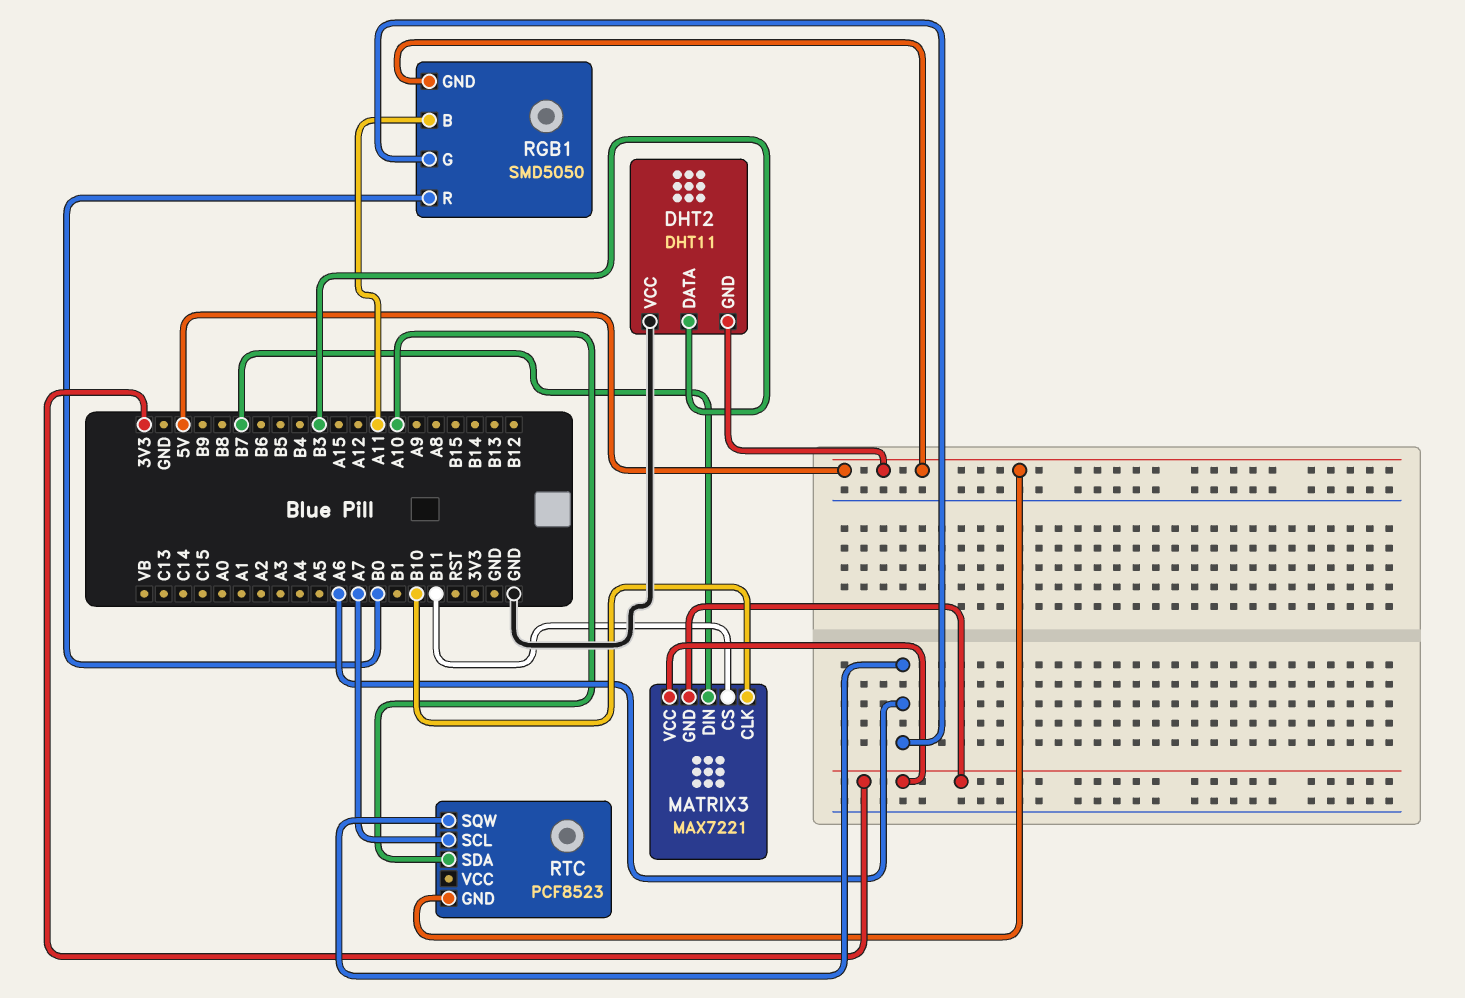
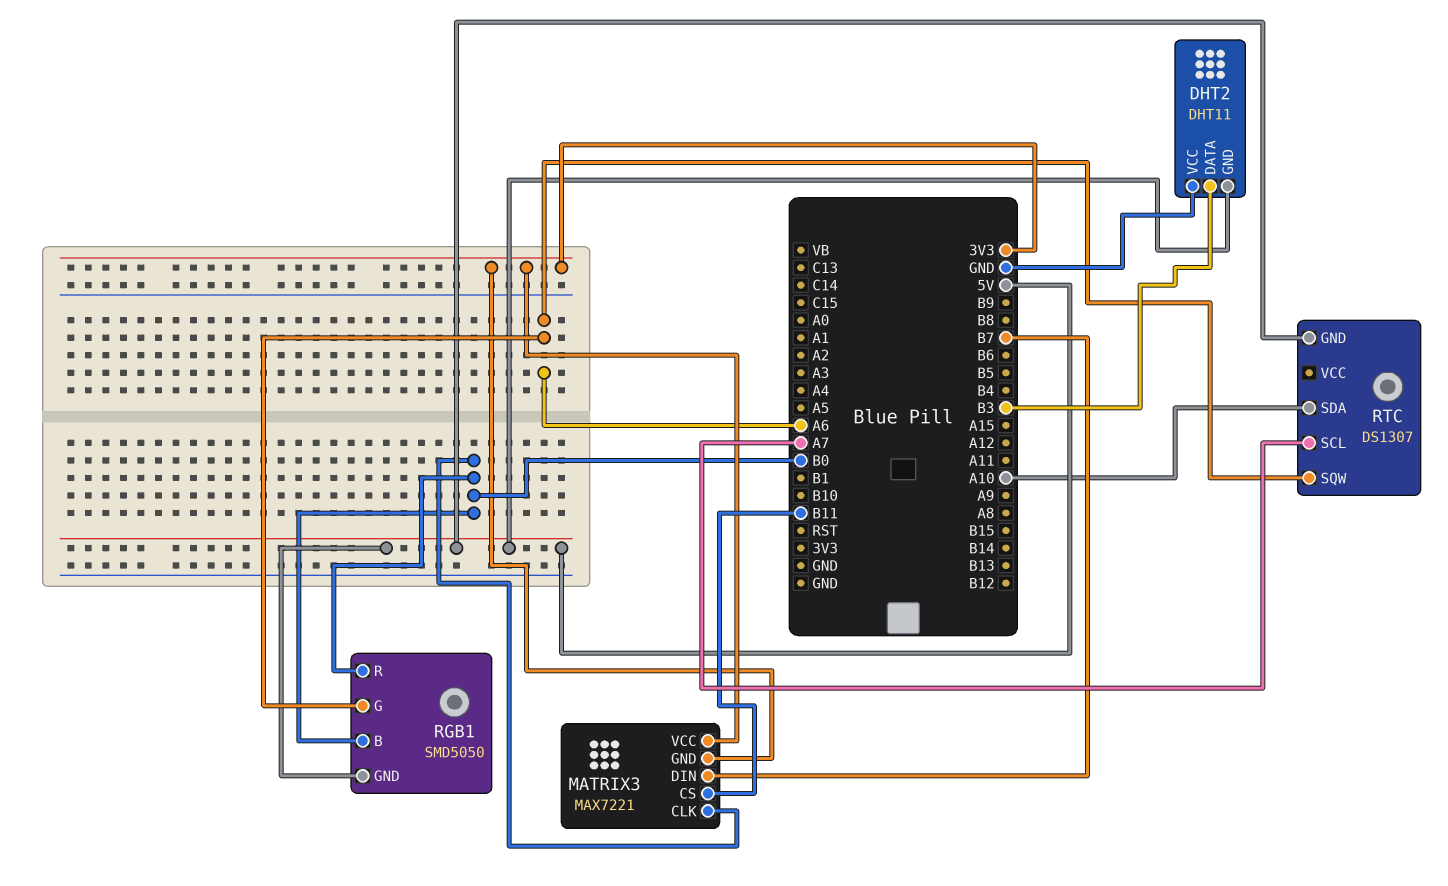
MATRIX3 pin CLK: B10 -> B0
RGB1 pin B: A11 -> B0
RTC: PCF8523 -> DS1307

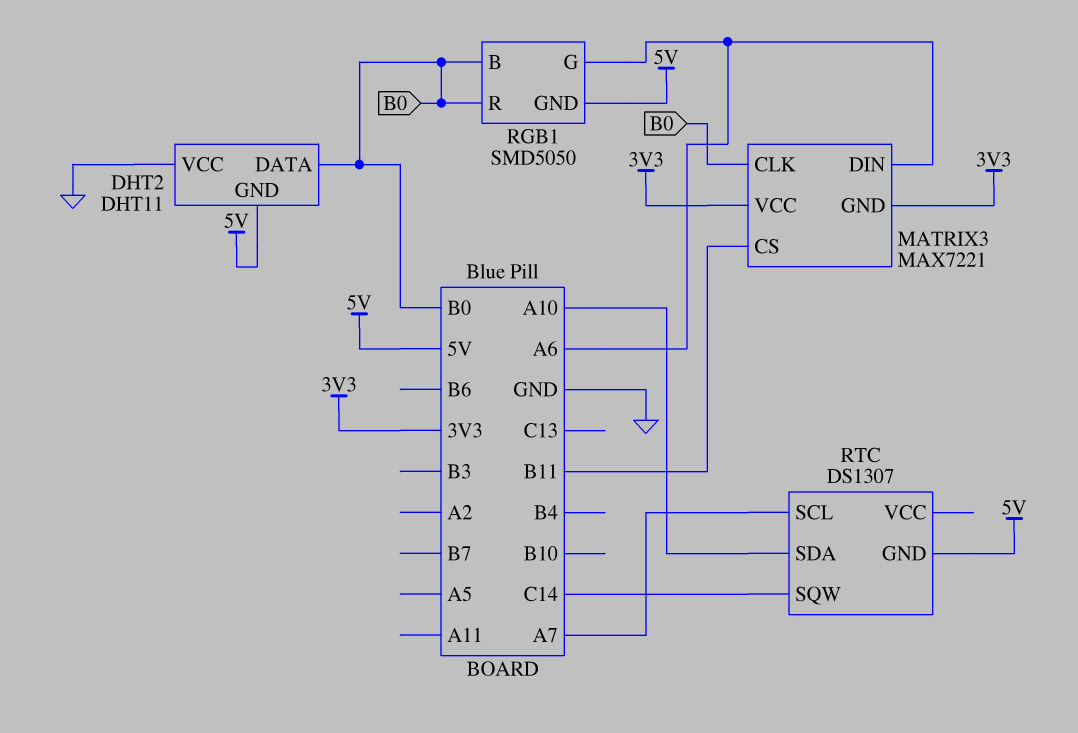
DHT2 pin DATA: B3 -> B0
MATRIX3 pin DIN: B7 -> A6
RTC pin SQW: A6 -> C14

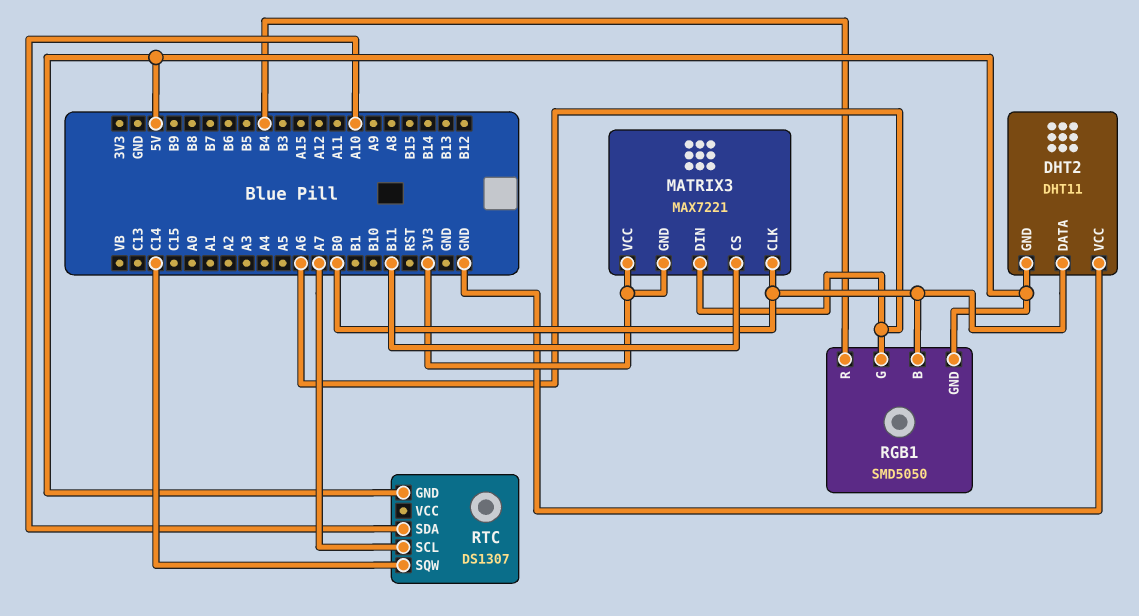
RGB1 pin R: B0 -> B4

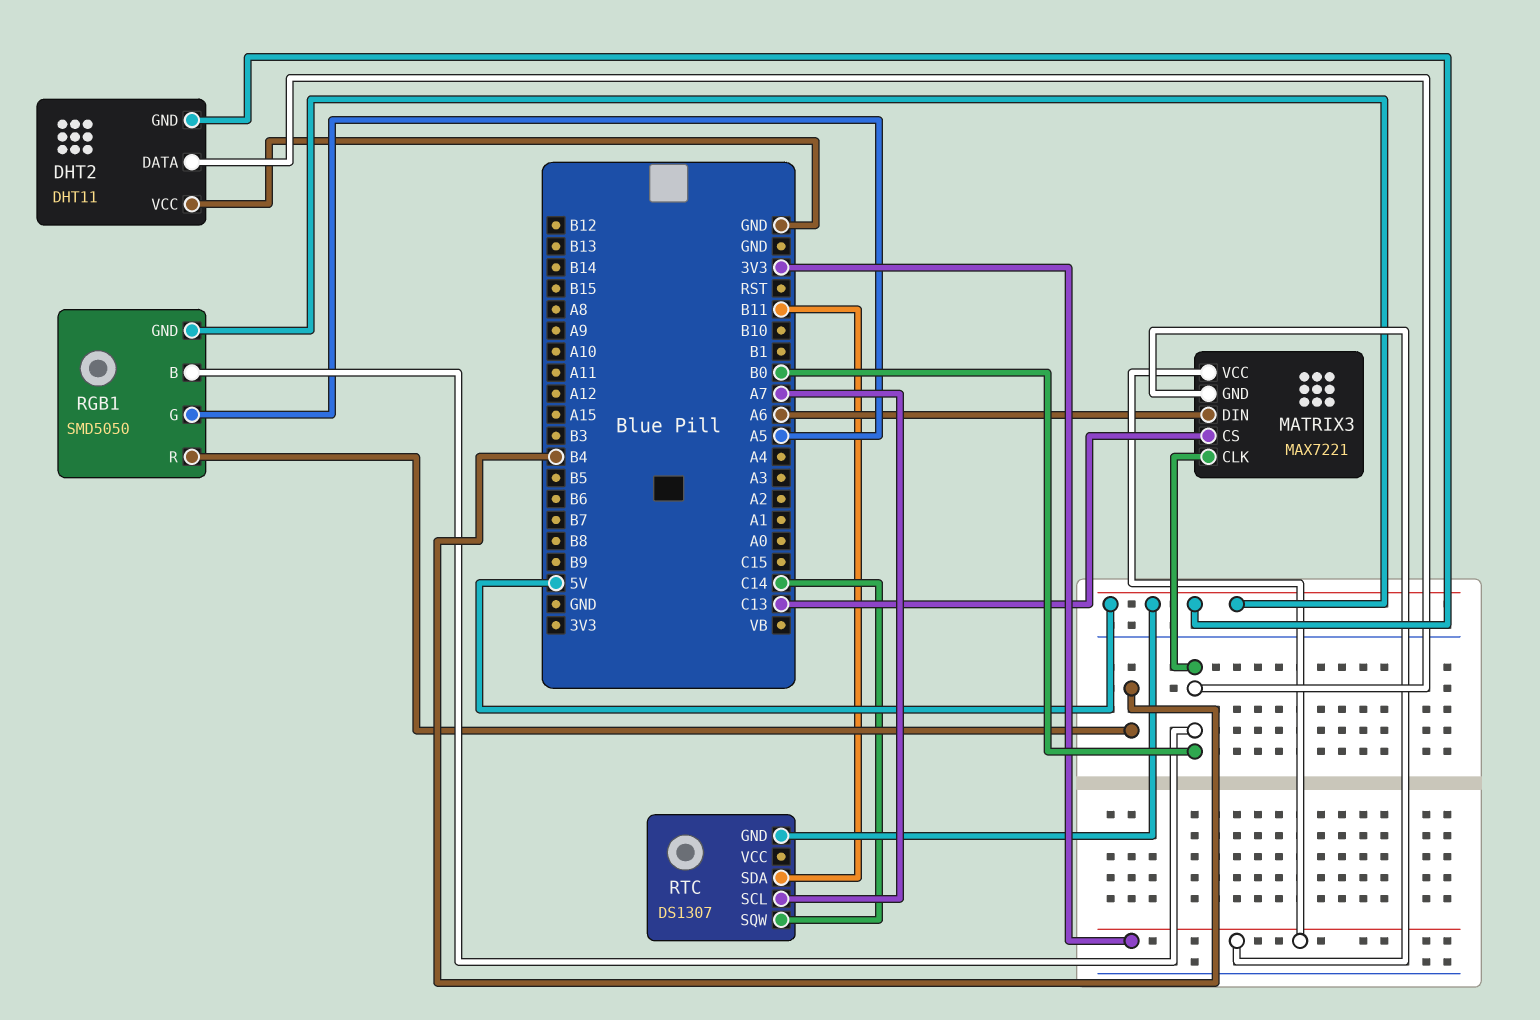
MATRIX3 pin CS: B11 -> C13
RGB1 pin G: A6 -> A5
RTC pin SDA: A10 -> B11

